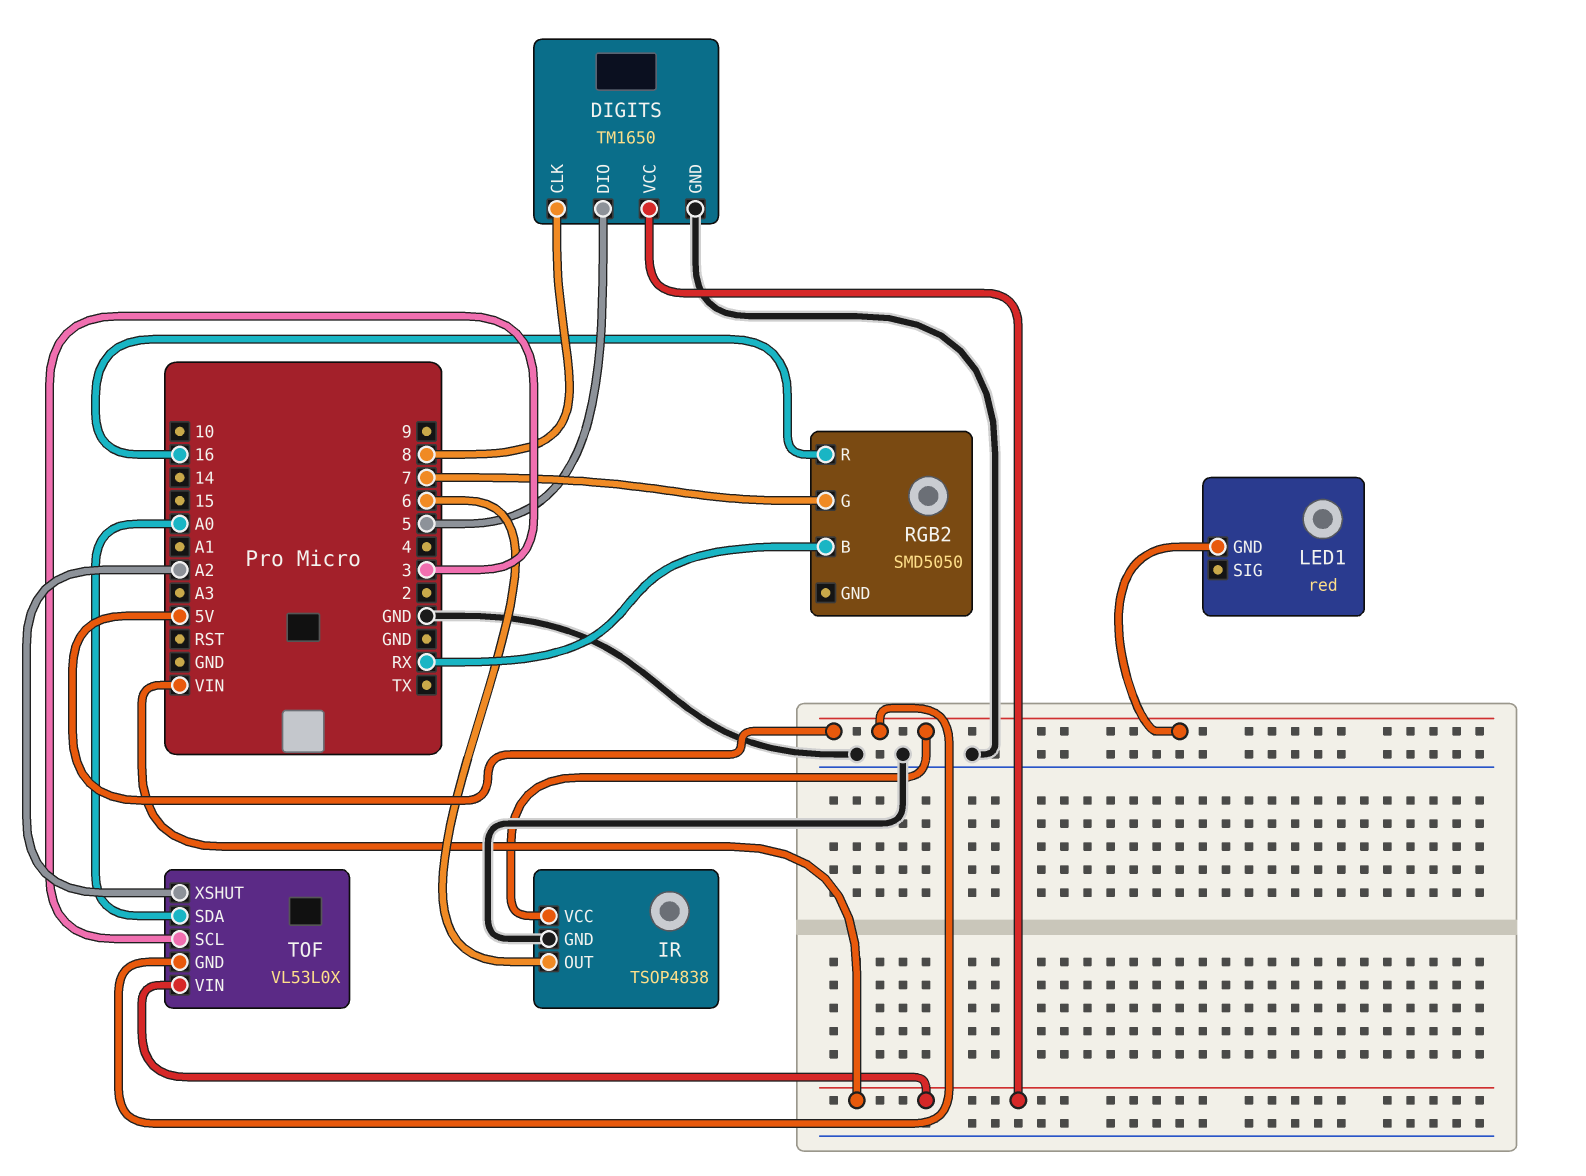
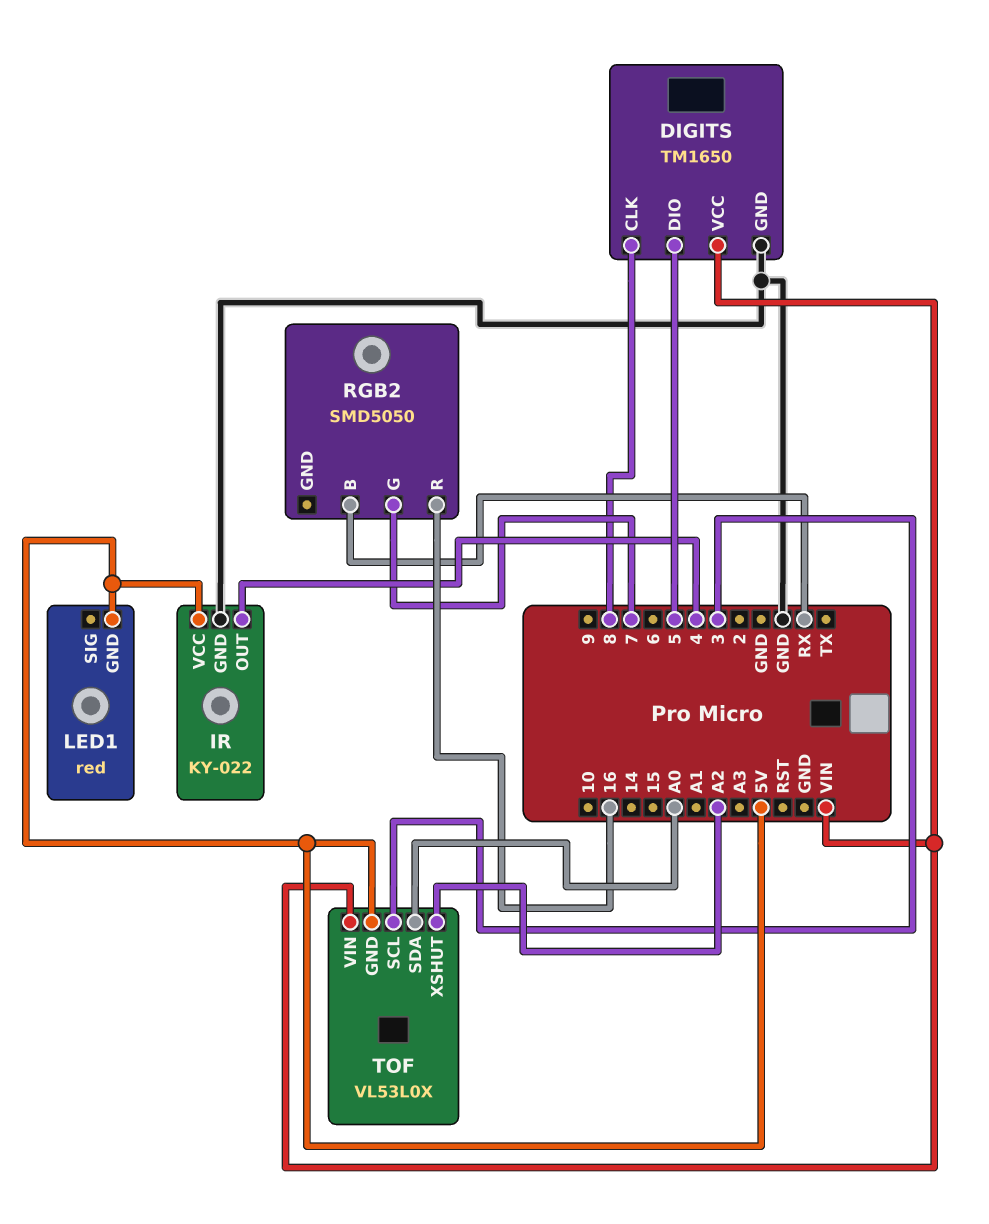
IR: TSOP4838 -> KY-022
IR pin OUT: 6 -> 4

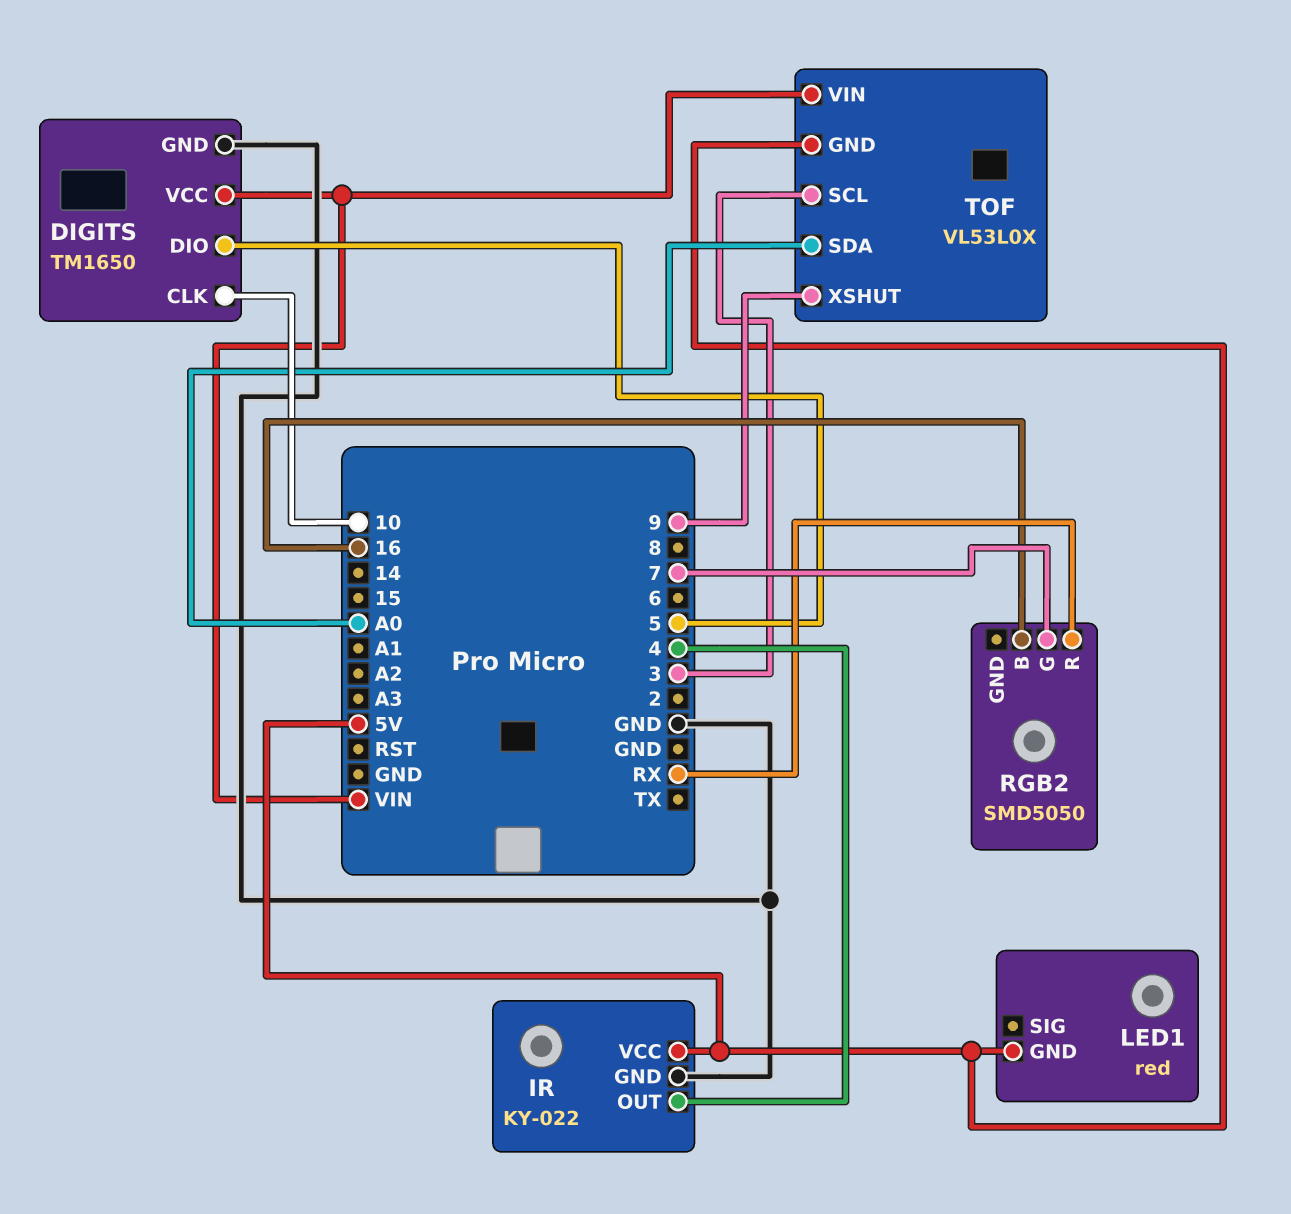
DIGITS pin CLK: 8 -> 10
RGB2 pin B: RX -> 16
RGB2 pin R: 16 -> RX
TOF pin XSHUT: A2 -> 9

